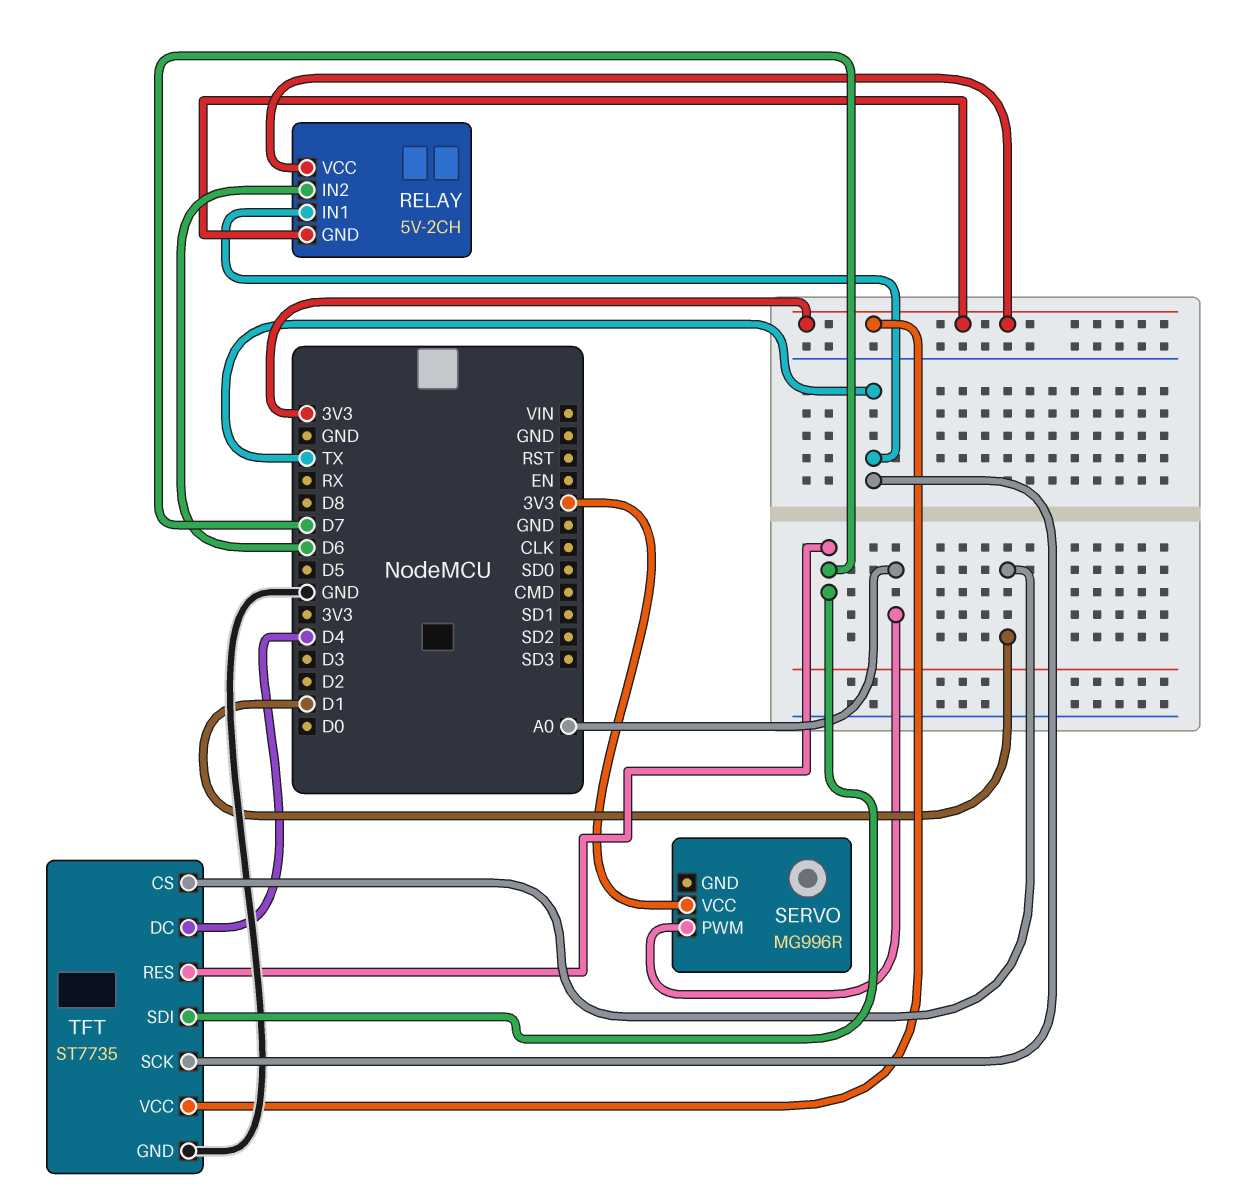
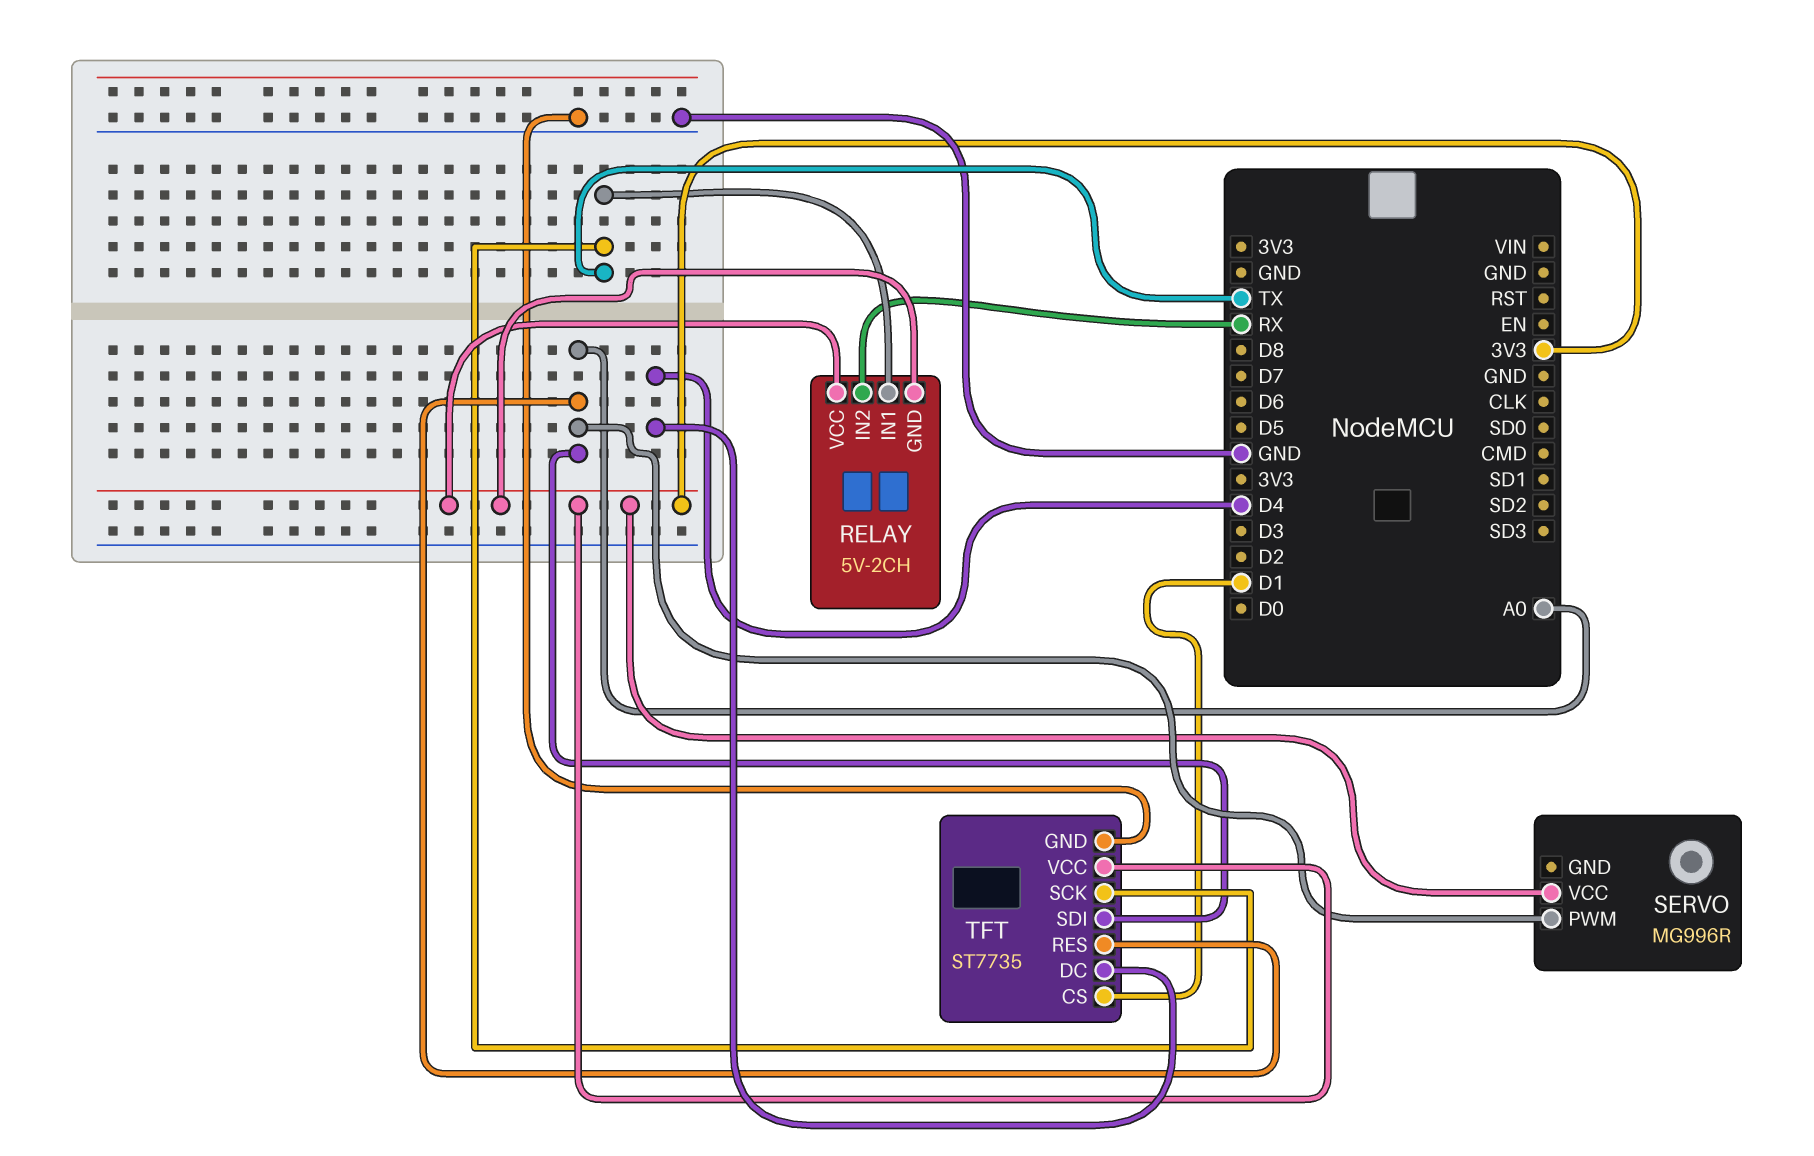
RELAY pin IN2: D6 -> RX
TFT pin RES: D7 -> A0
TFT pin SDI: D7 -> A0

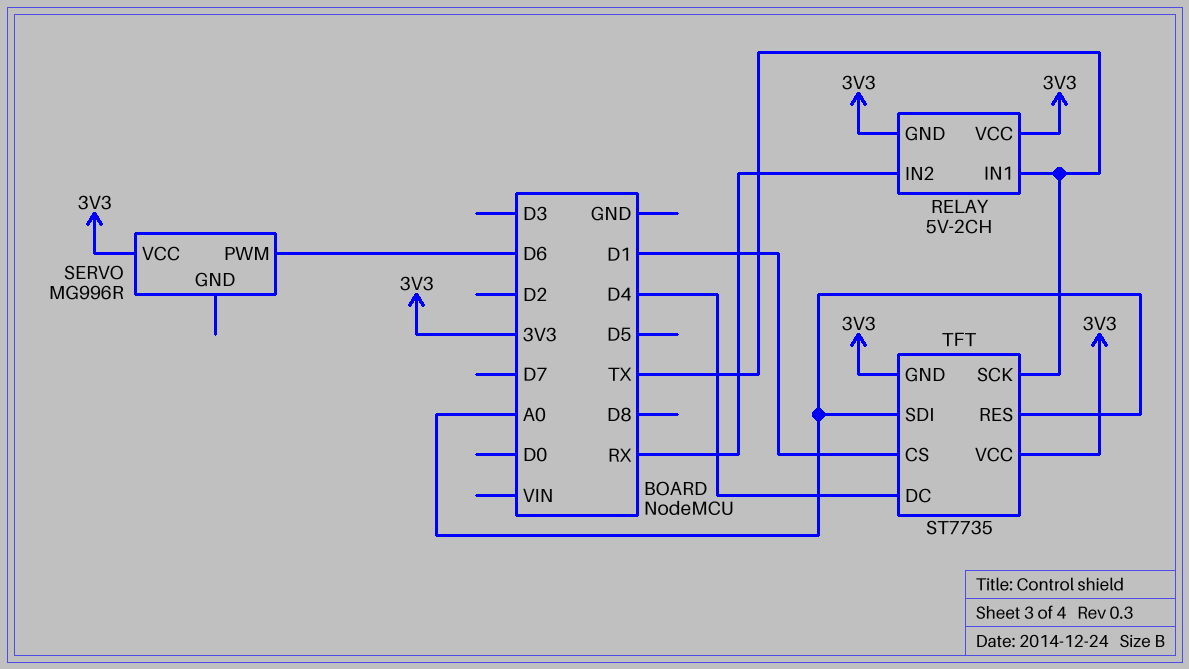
SERVO pin PWM: A0 -> D6
TFT pin GND: GND -> 3V3

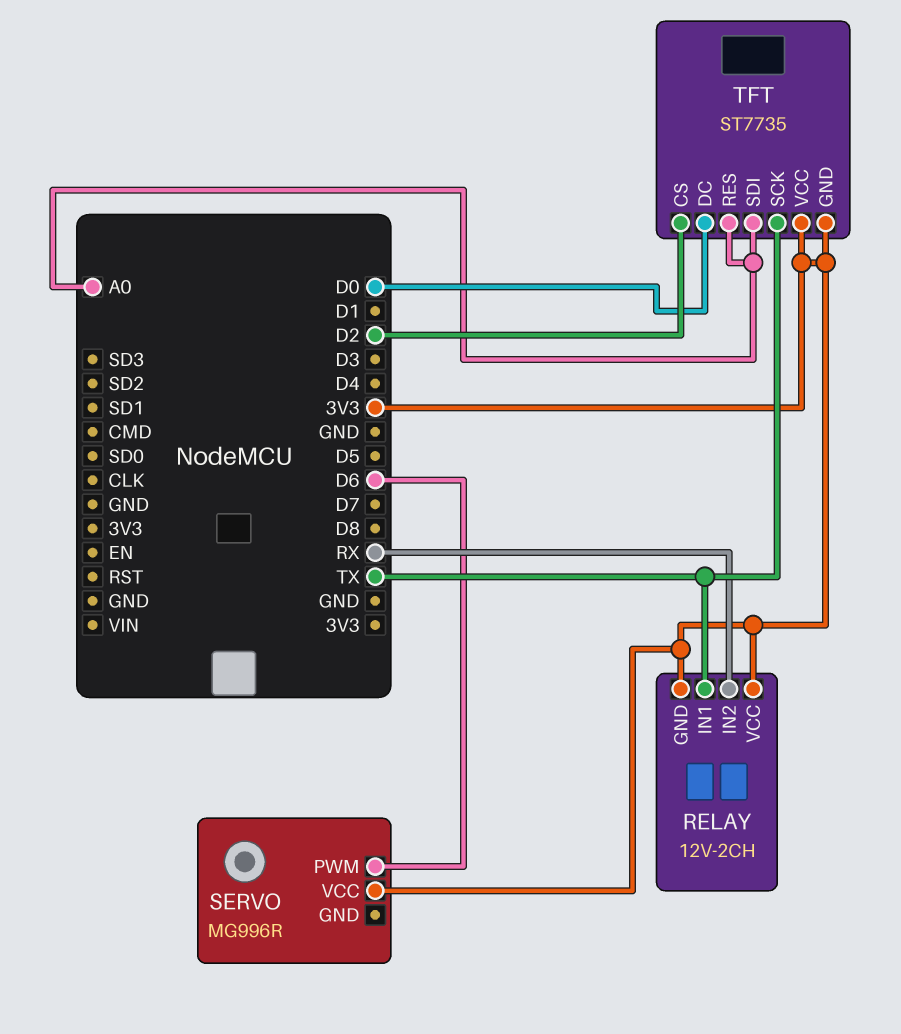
RELAY: 5V-2CH -> 12V-2CH
TFT pin CS: D1 -> D2
TFT pin DC: D4 -> D0

